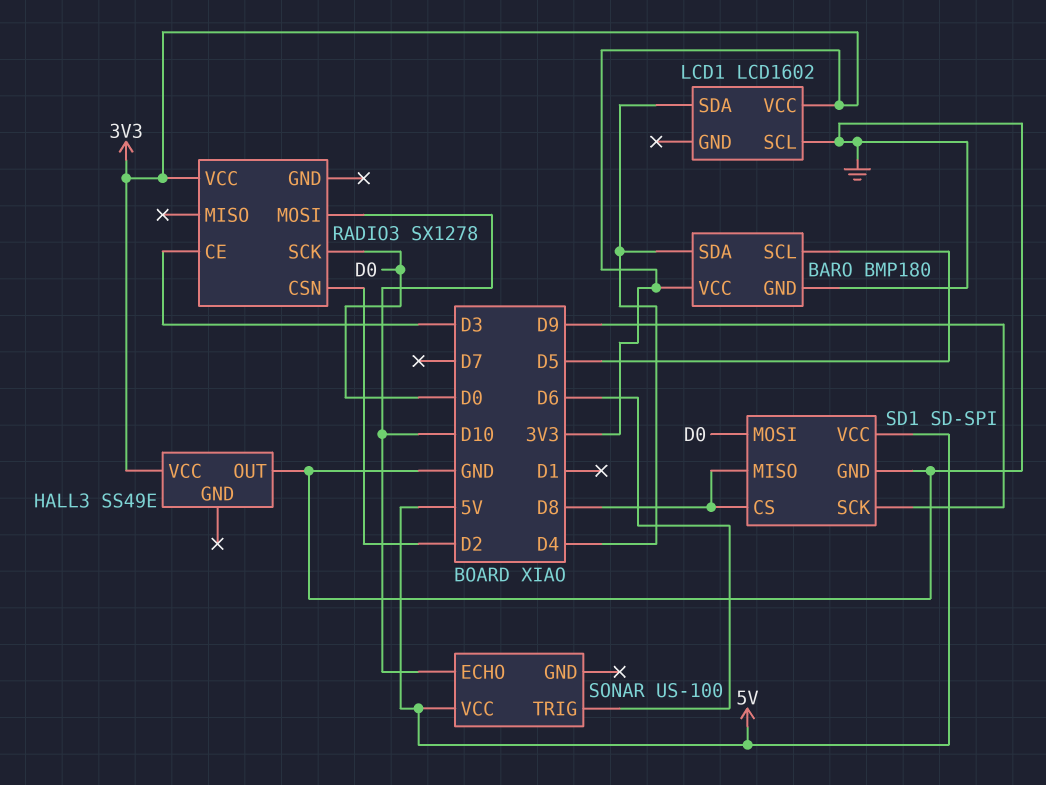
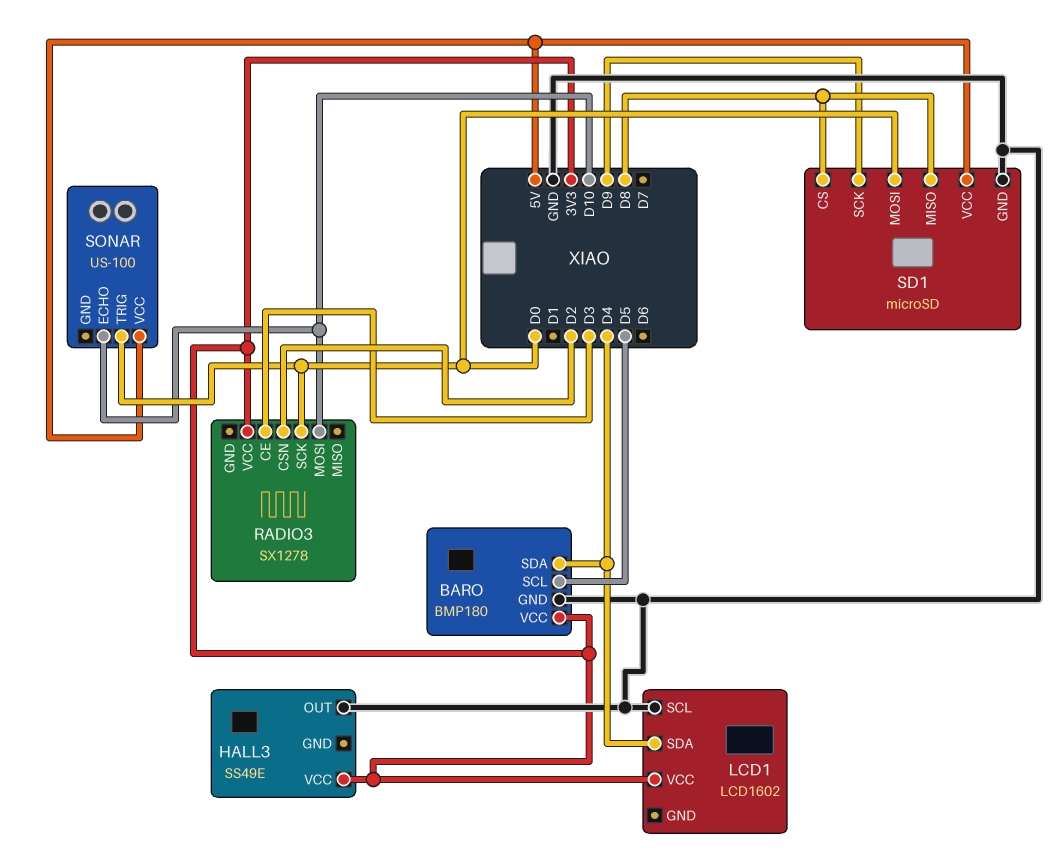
SD1: SD-SPI -> microSD
SONAR pin TRIG: D6 -> D0

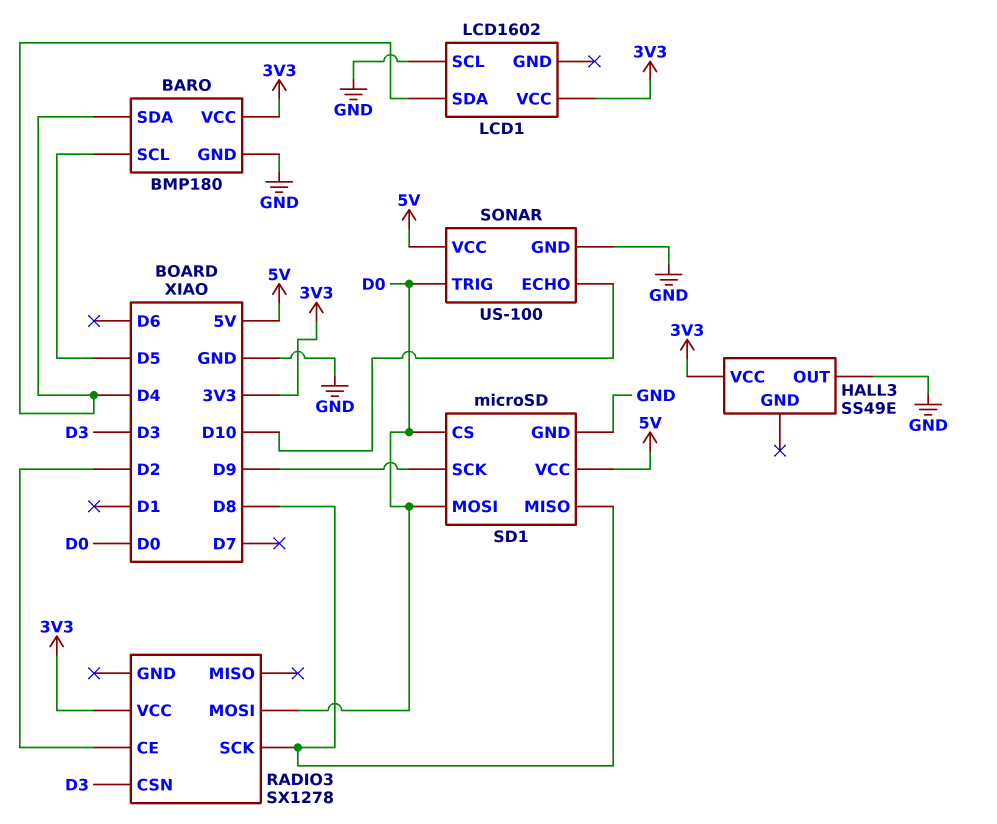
RADIO3 pin CE: D3 -> D2
RADIO3 pin CSN: D2 -> D3
RADIO3 pin MOSI: D10 -> D0
RADIO3 pin SCK: D0 -> D8
SD1 pin CS: D8 -> D0
SONAR pin GND: none -> GND

